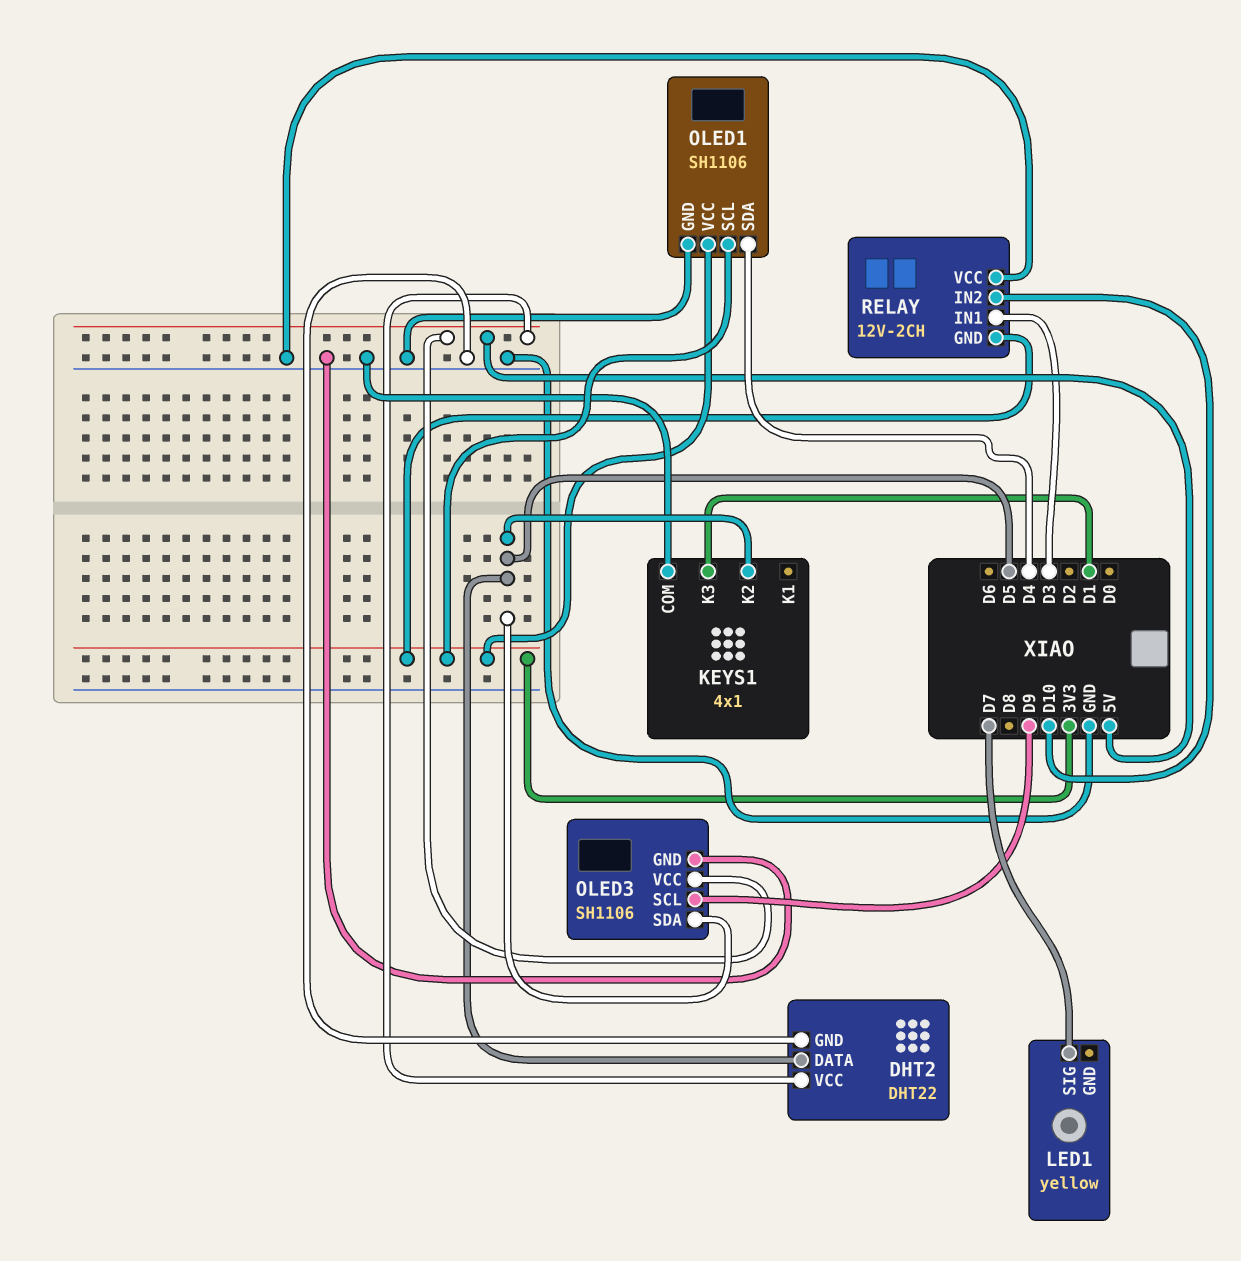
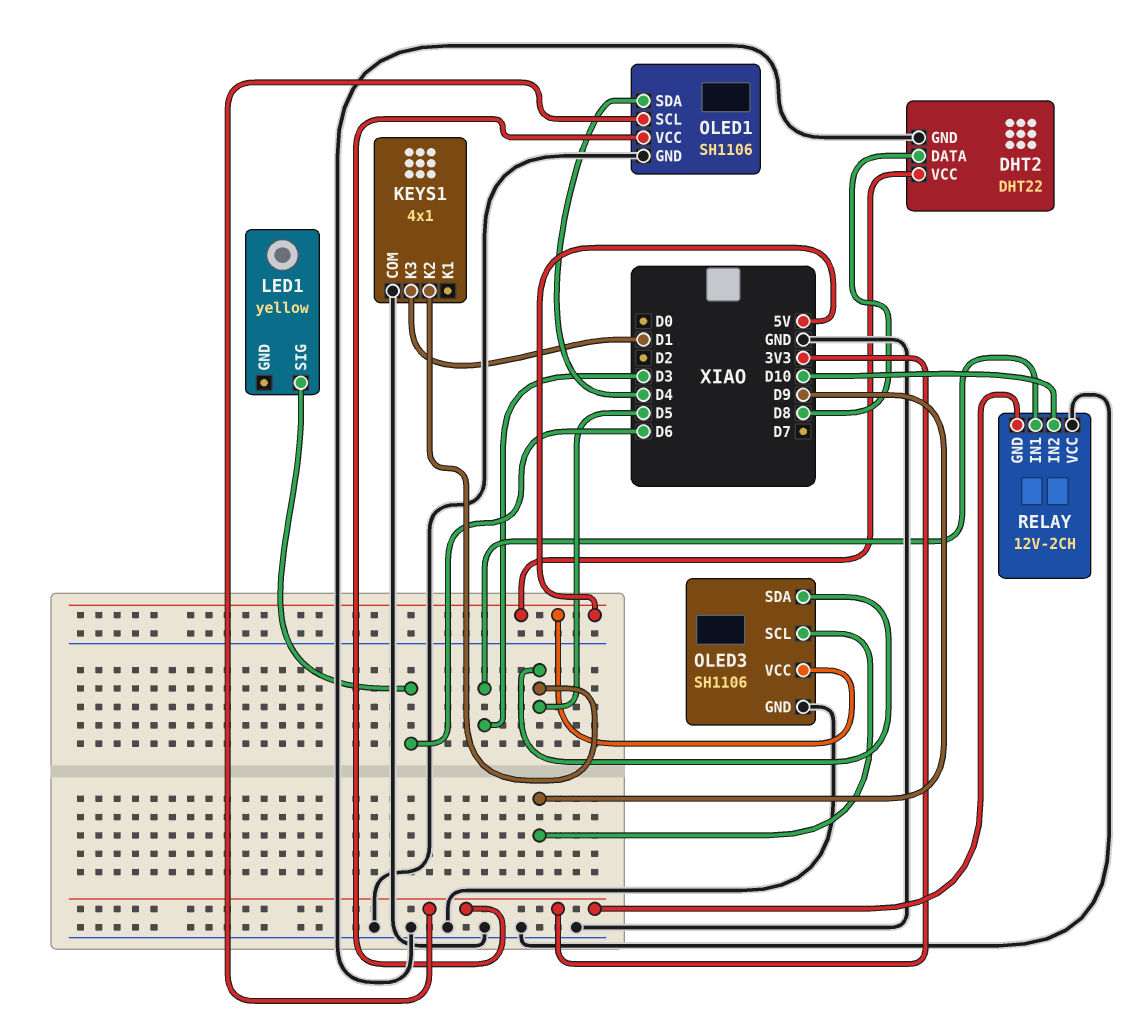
DHT2 pin DATA: D5 -> D8
LED1 pin SIG: D7 -> D6

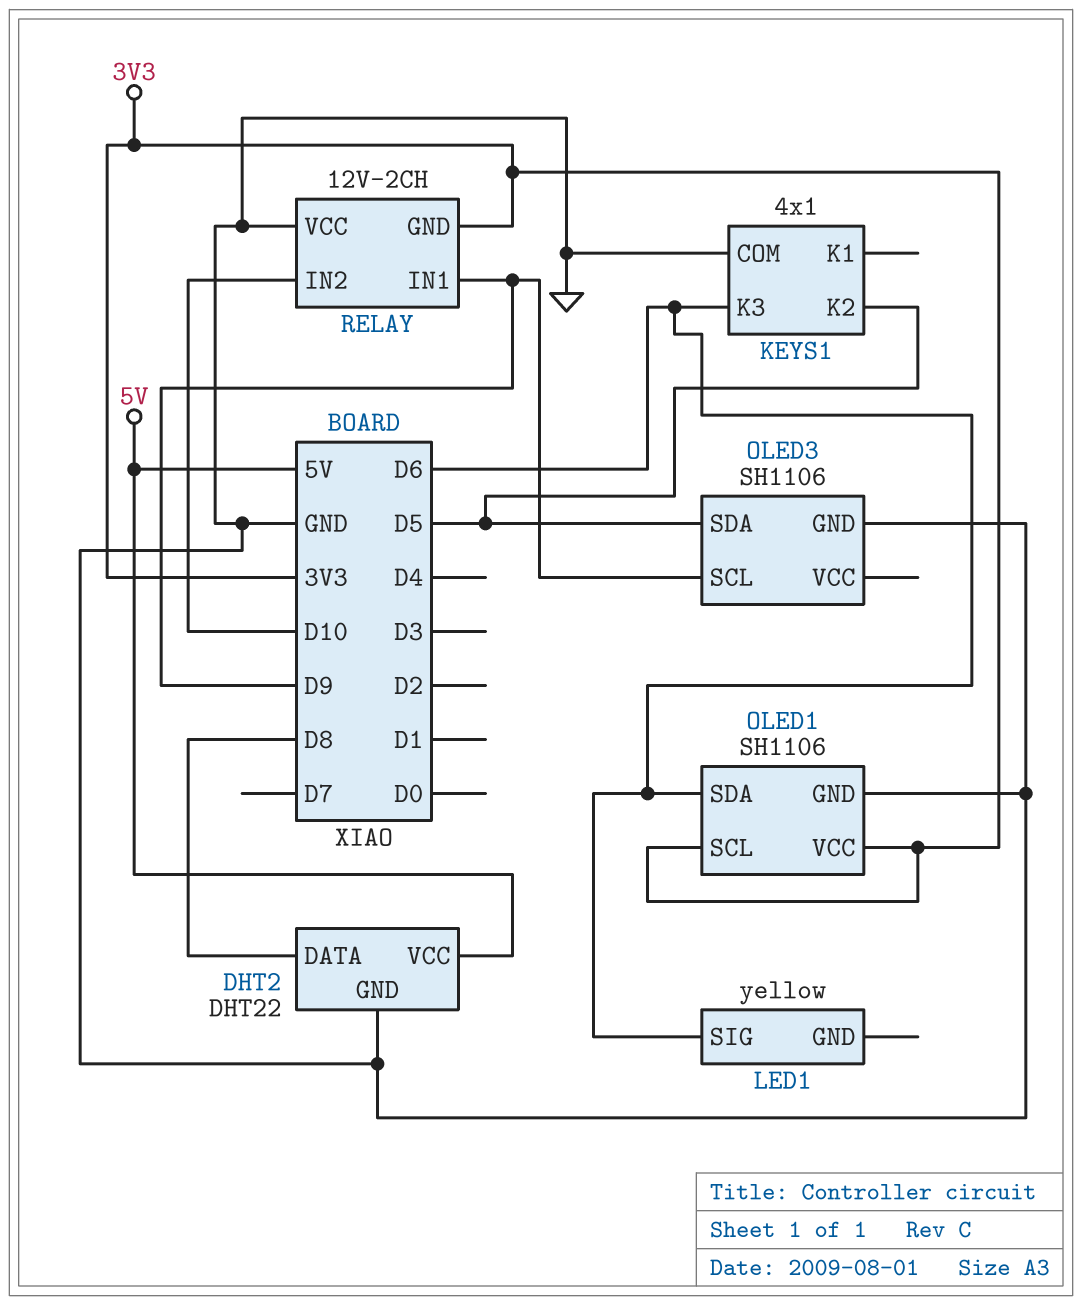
KEYS1 pin K3: D1 -> D6
OLED1 pin SDA: D4 -> D6
OLED3 pin VCC: 5V -> none
RELAY pin IN1: D3 -> D9

